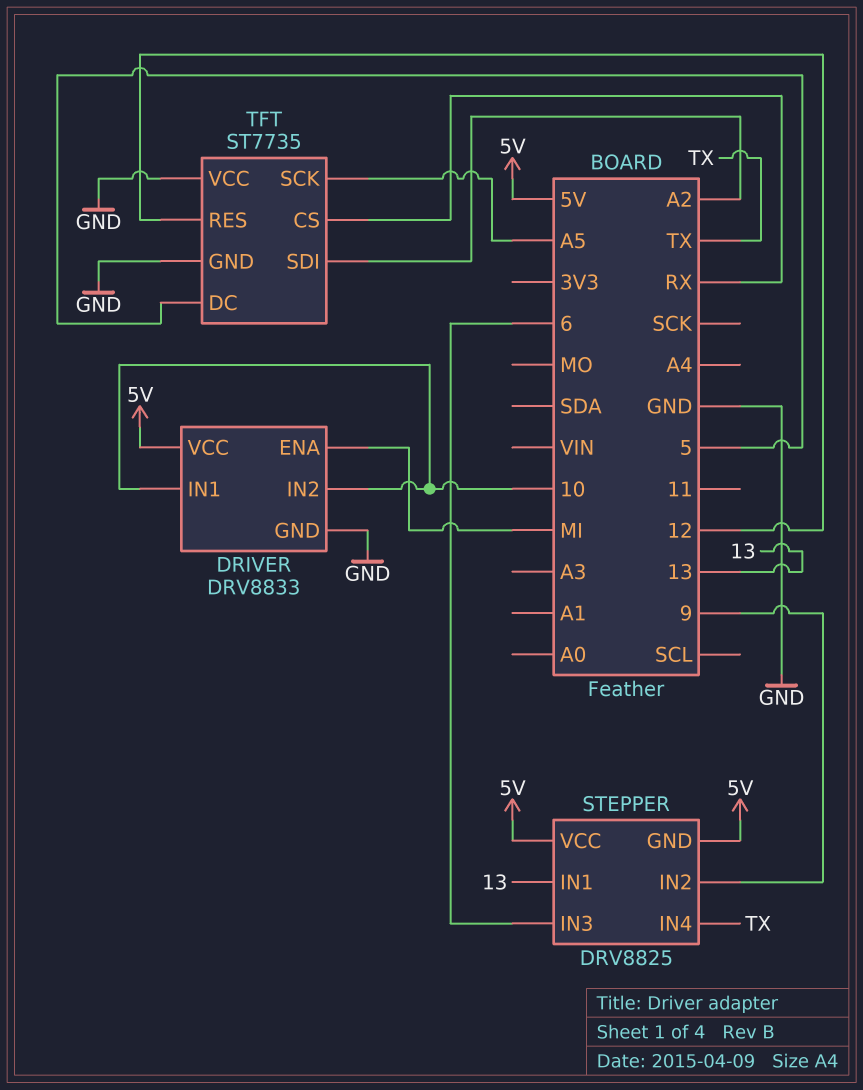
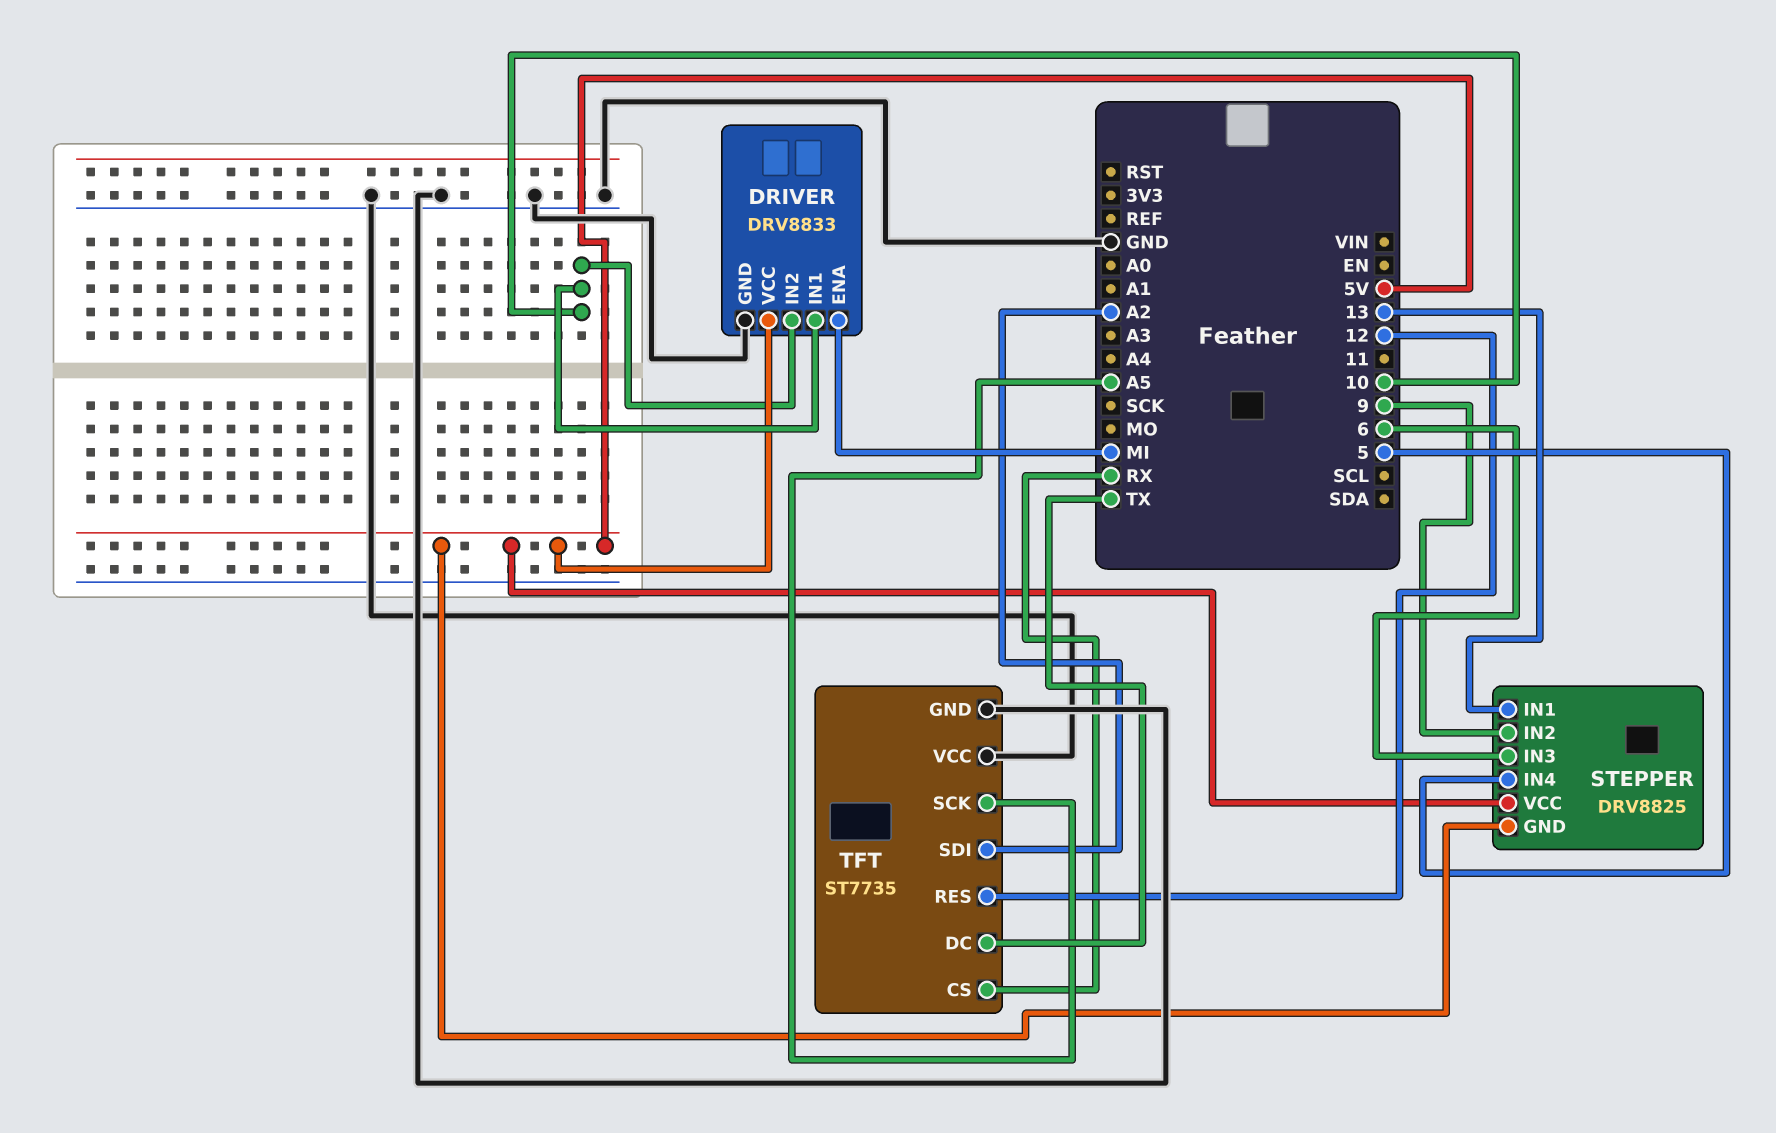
STEPPER pin IN4: TX -> 5
TFT pin DC: 5 -> TX

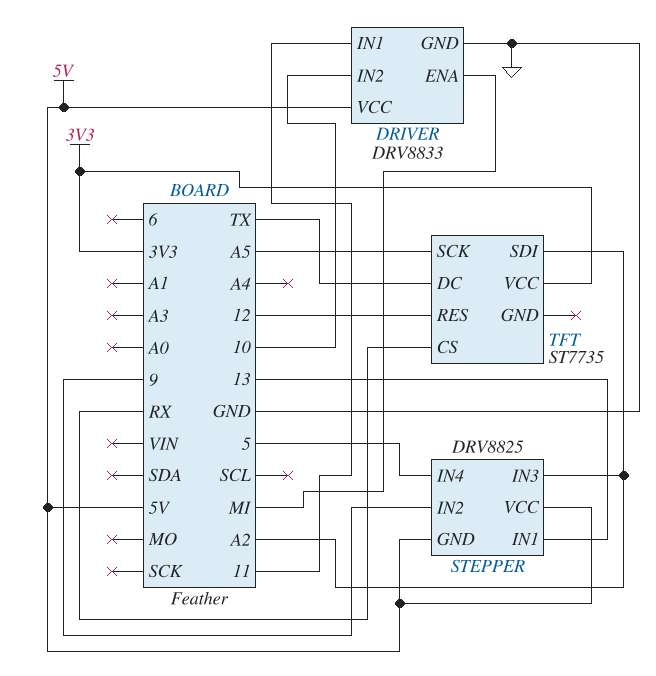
DRIVER pin IN1: 10 -> 11
STEPPER pin IN3: 6 -> A2
TFT pin GND: GND -> none
TFT pin VCC: GND -> 3V3

